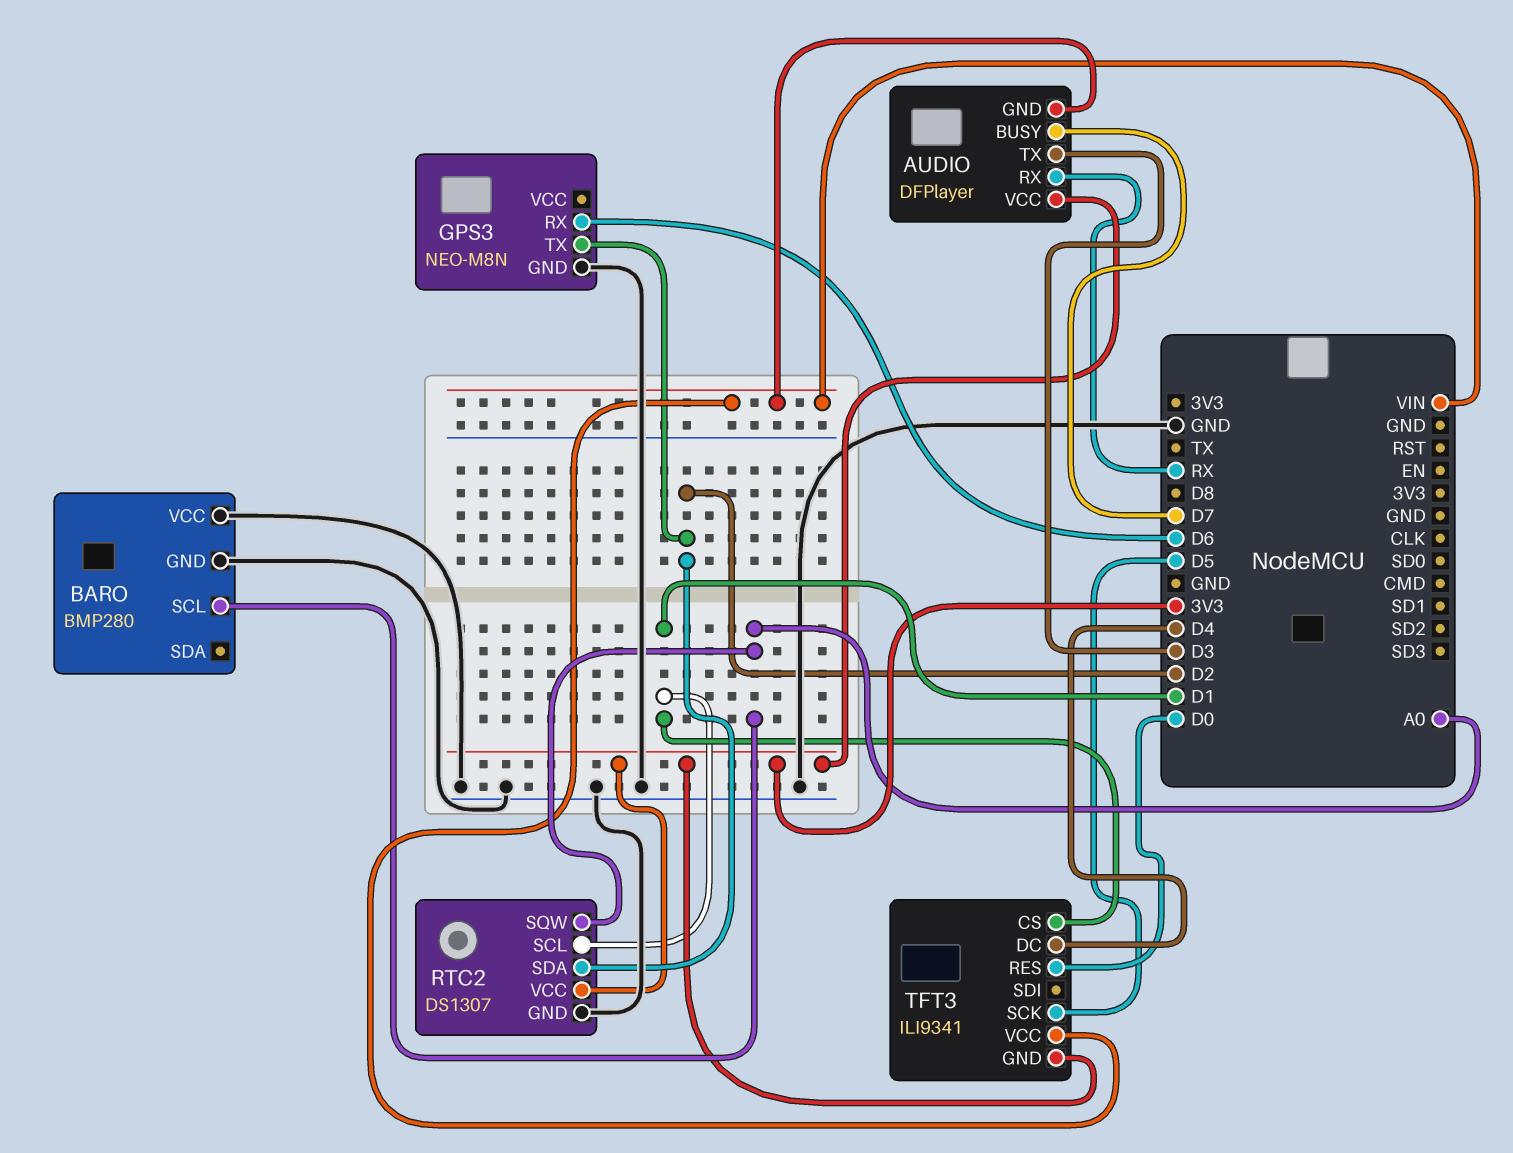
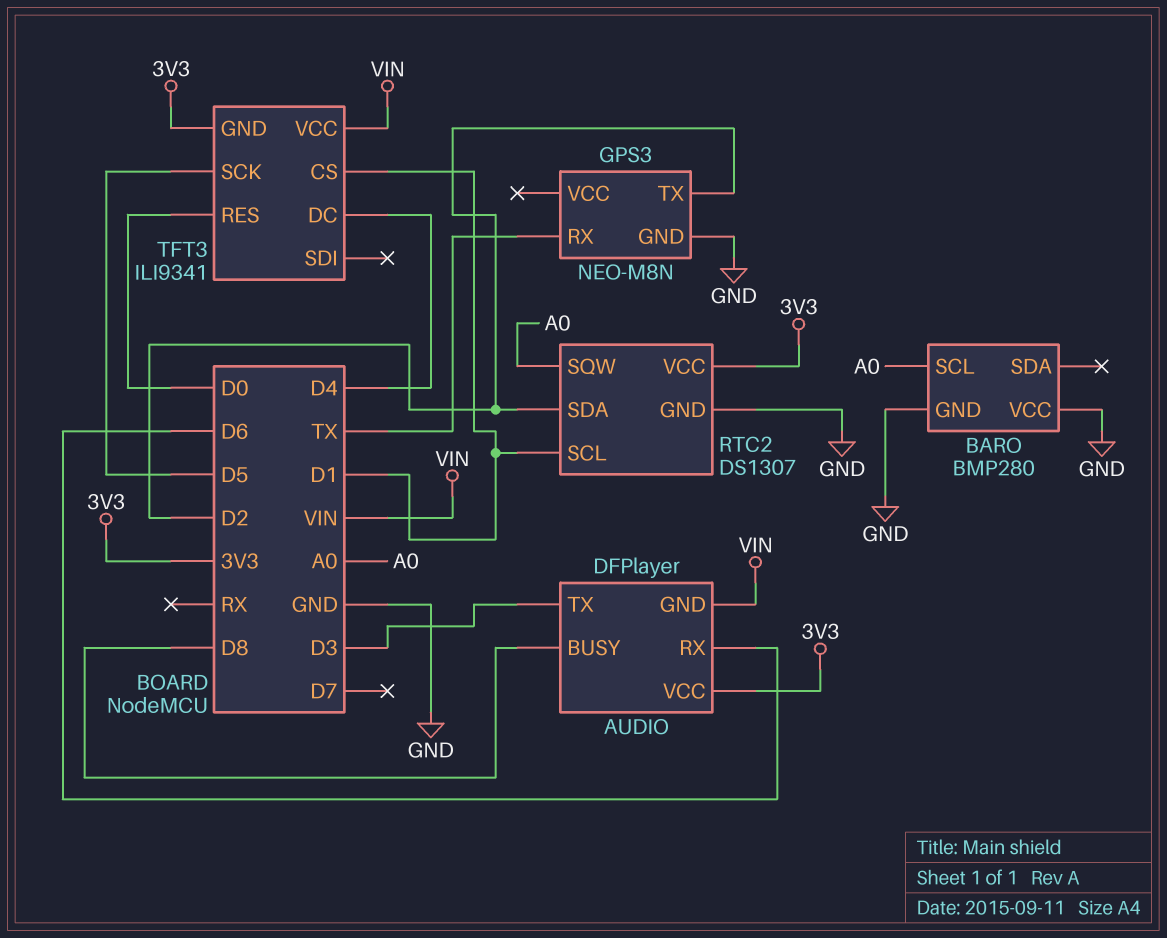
AUDIO pin BUSY: D7 -> D8
AUDIO pin RX: RX -> D6
GPS3 pin RX: D6 -> TX

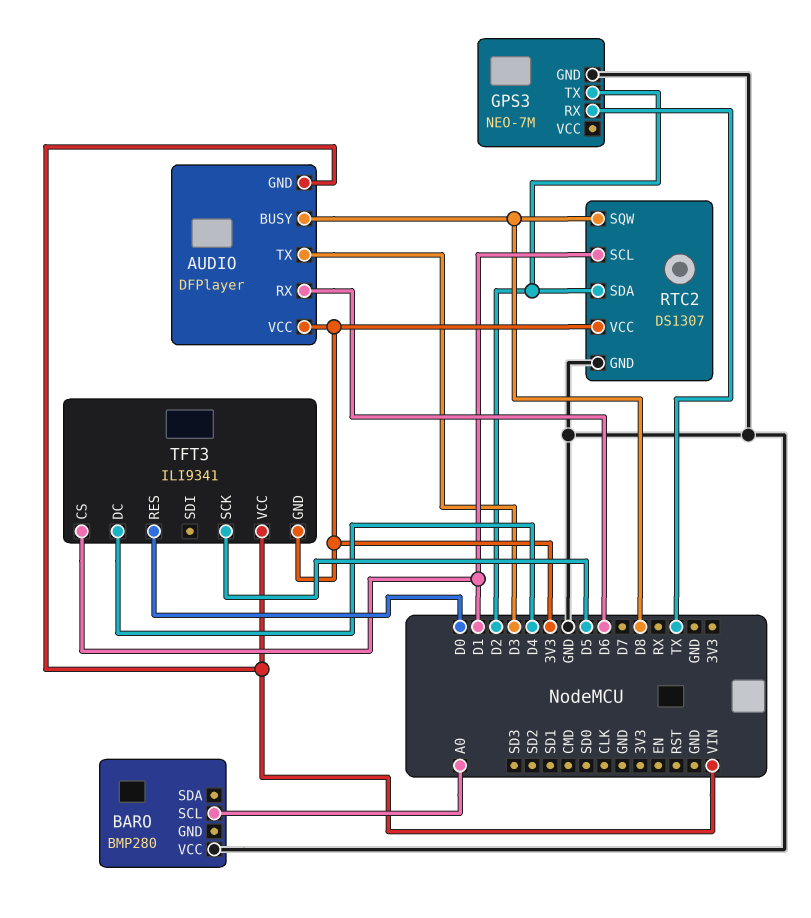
BARO pin GND: GND -> none
GPS3: NEO-M8N -> NEO-7M
RTC2 pin SQW: A0 -> D8

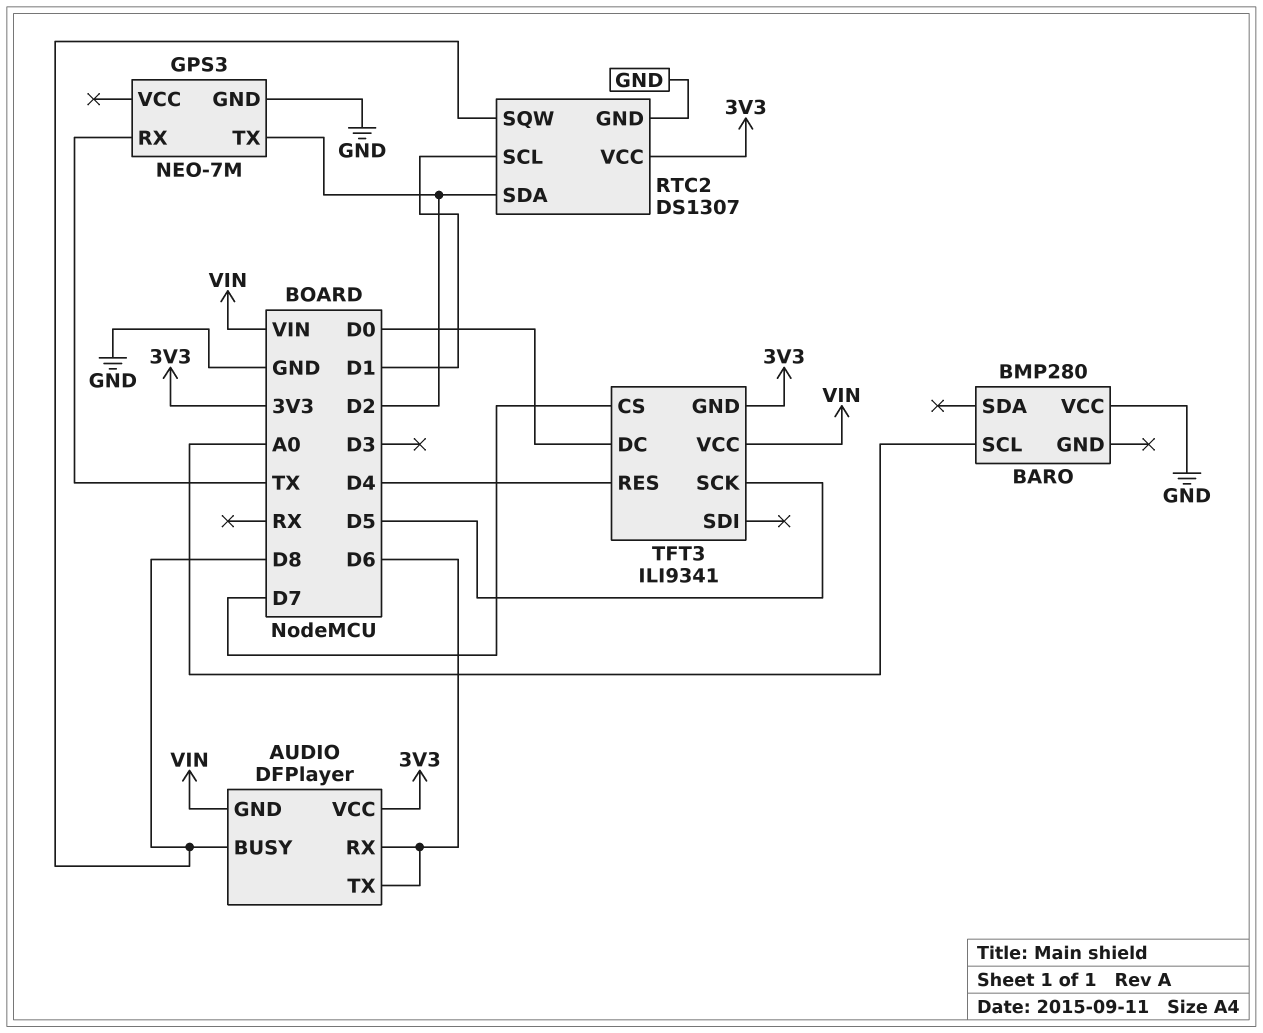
AUDIO pin TX: D3 -> D6
TFT3 pin CS: D1 -> D7
TFT3 pin DC: D4 -> D0
TFT3 pin RES: D0 -> D4

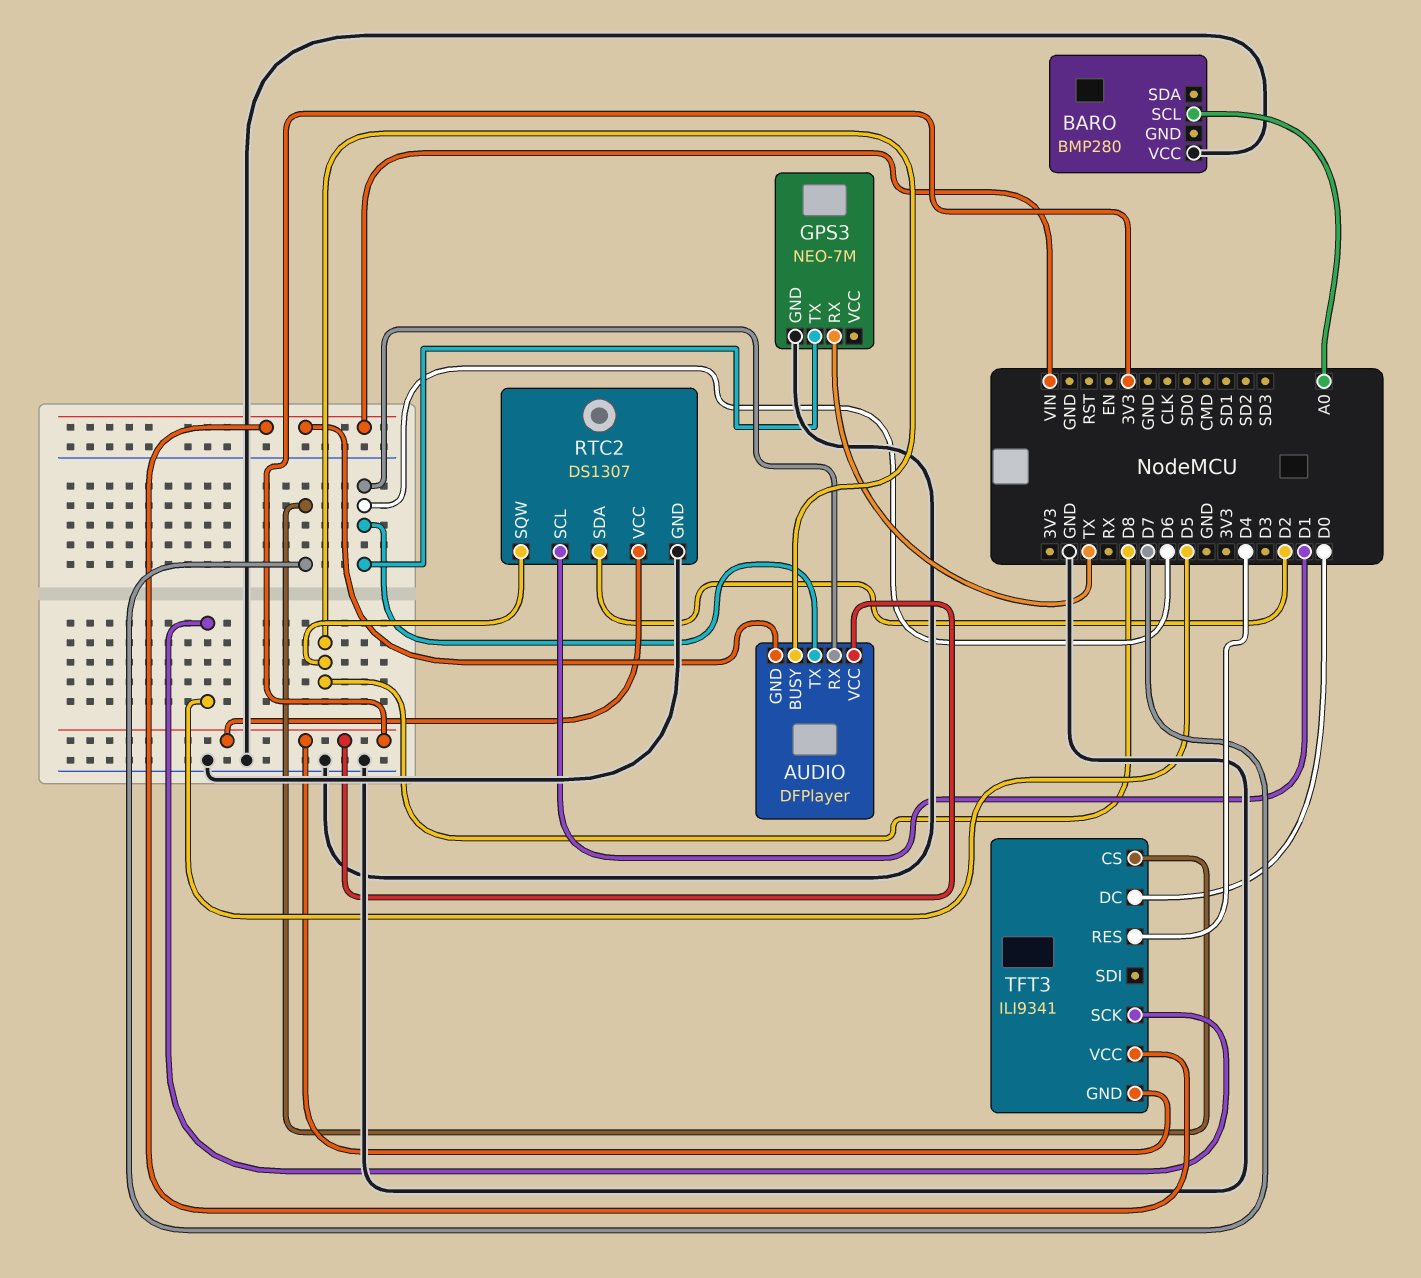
GPS3 pin TX: D2 -> D6

